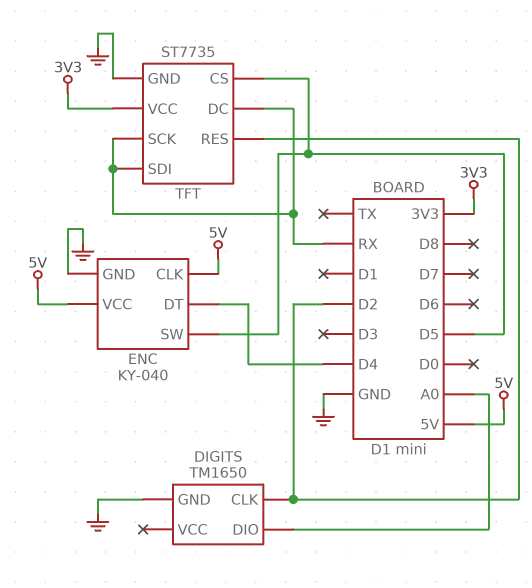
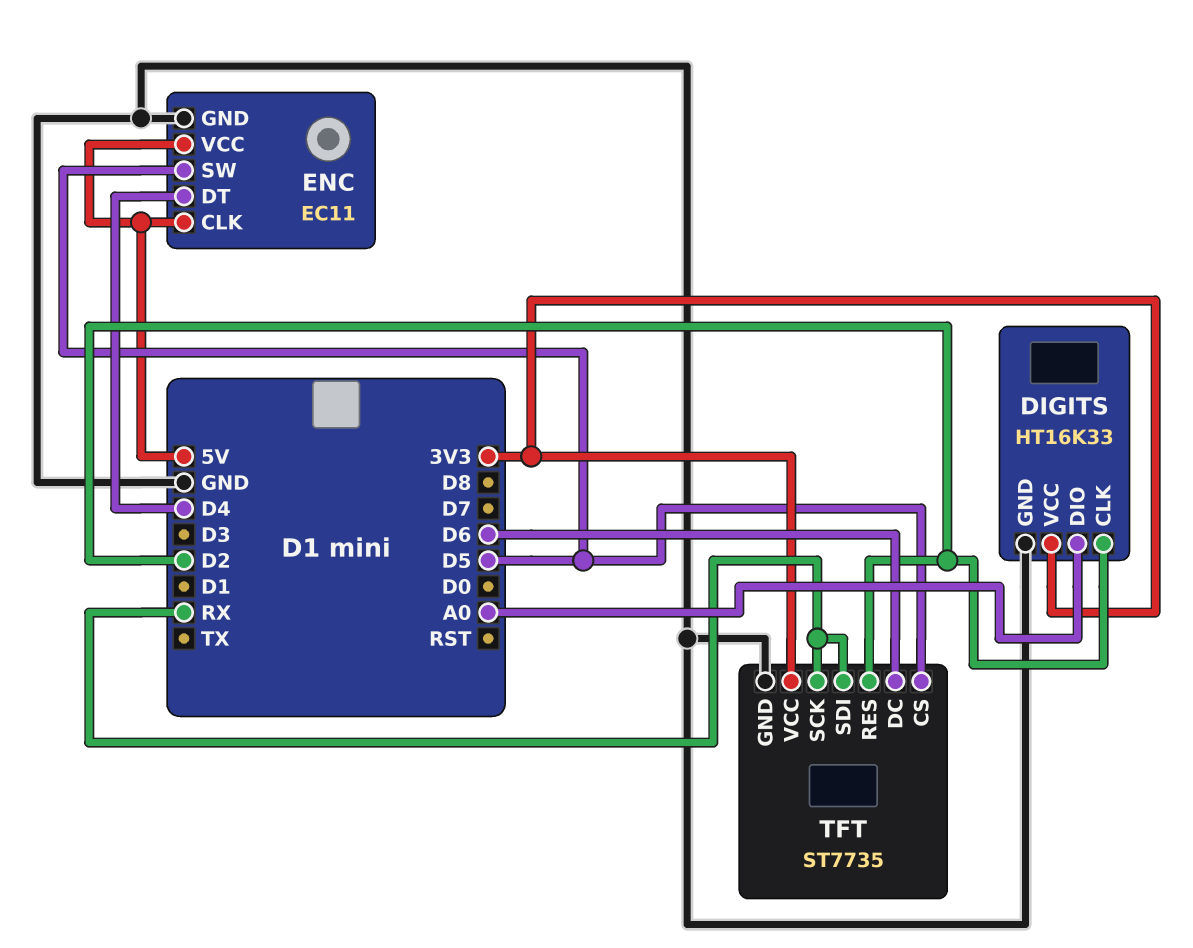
DIGITS: TM1650 -> HT16K33
DIGITS pin VCC: none -> 3V3
ENC: KY-040 -> EC11
TFT pin DC: RX -> D6

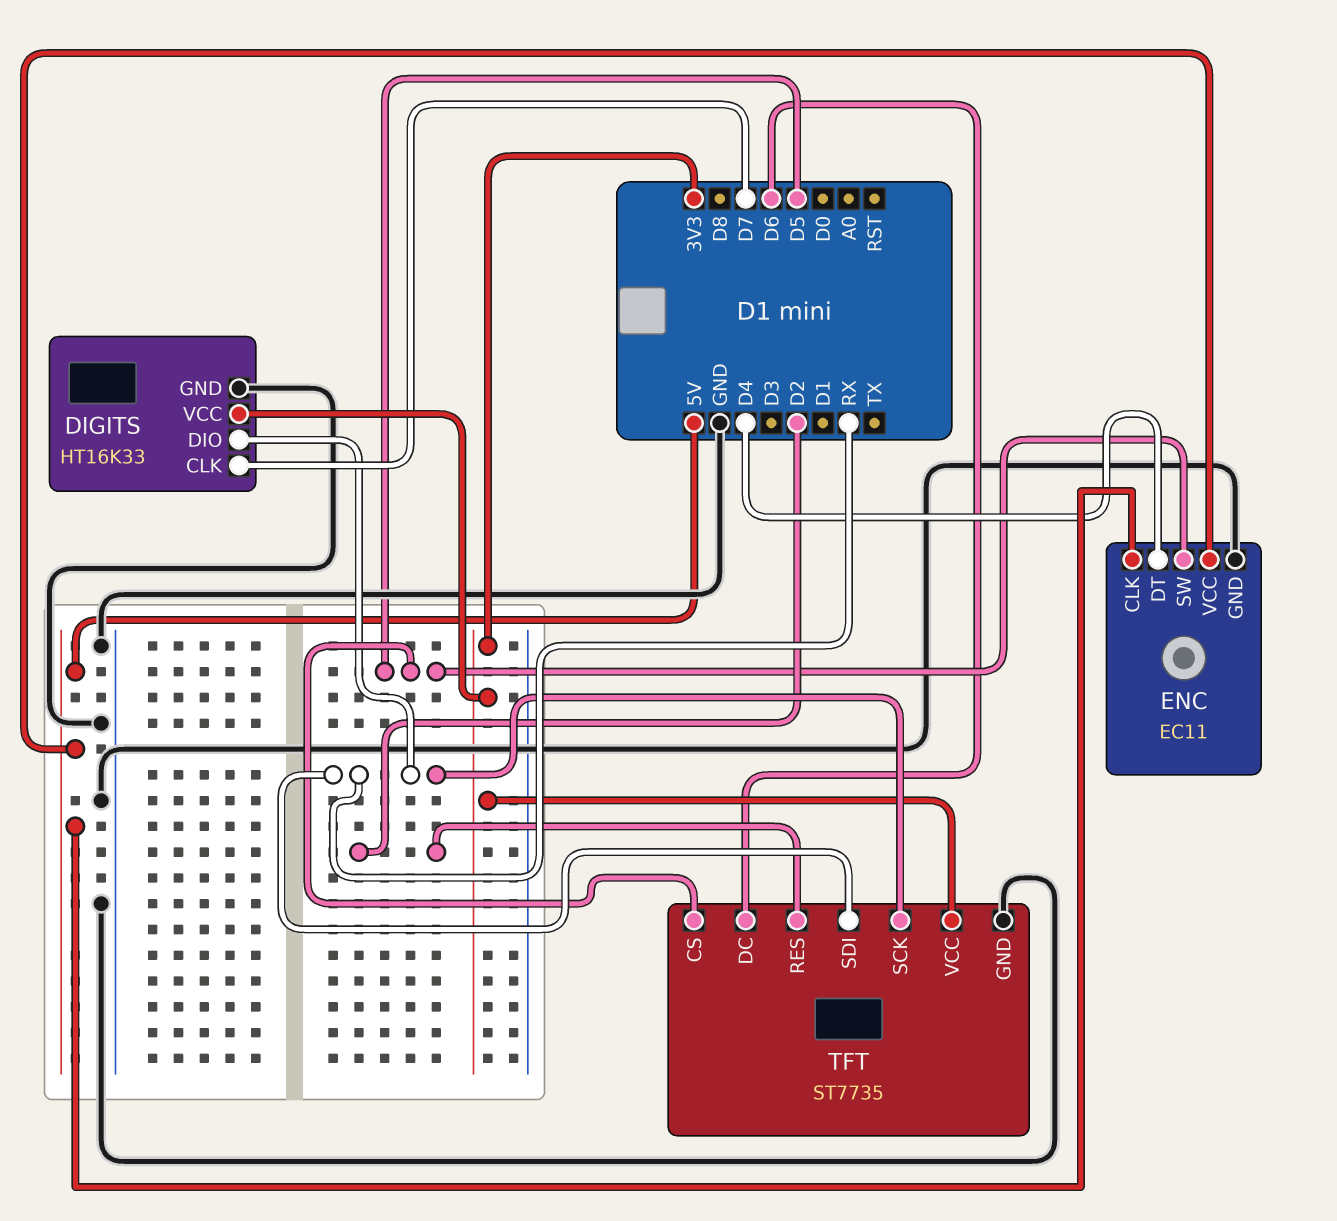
DIGITS pin CLK: D2 -> D7
DIGITS pin DIO: A0 -> RX

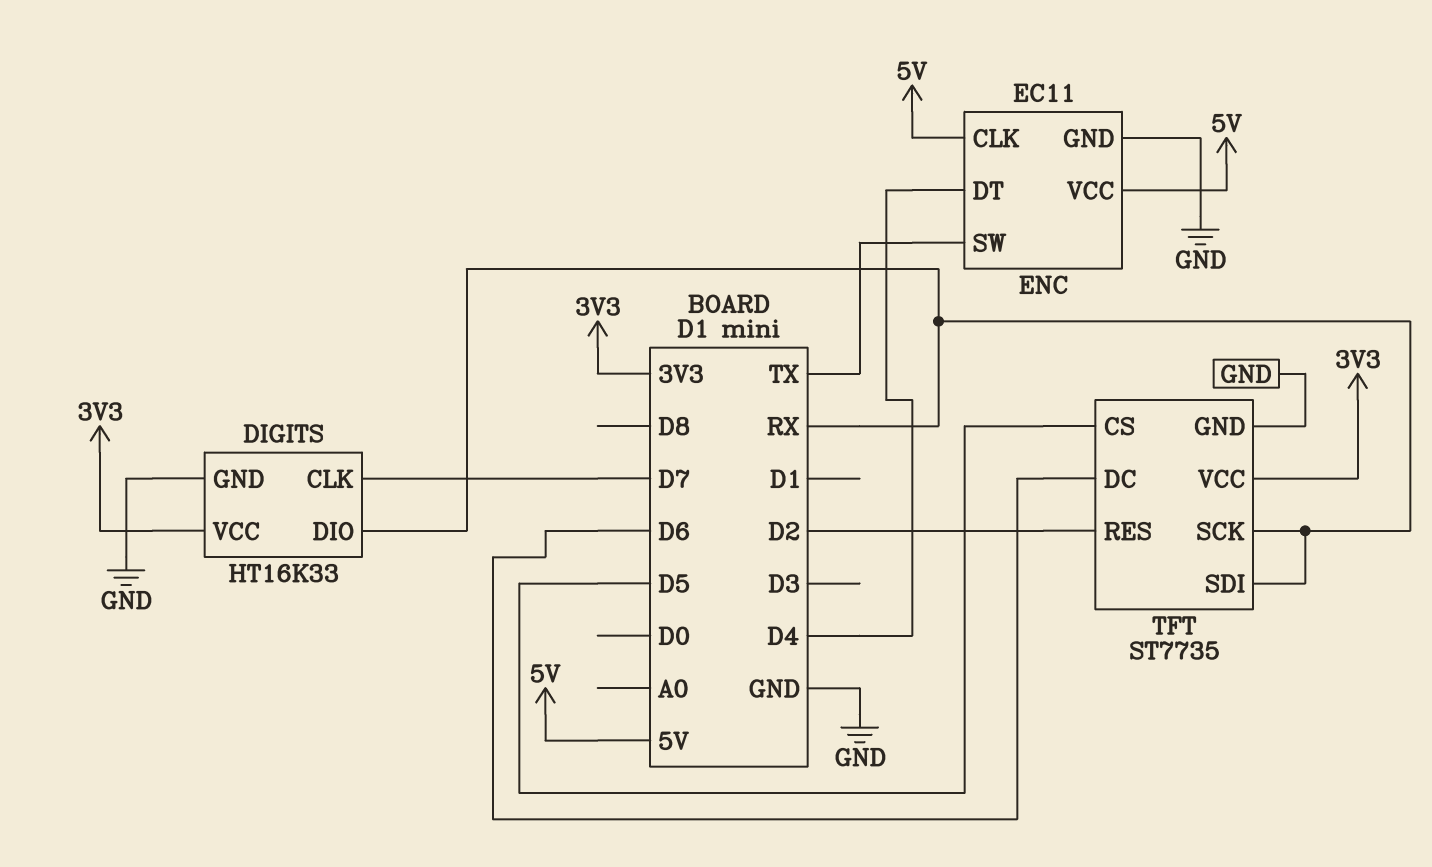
ENC pin SW: D5 -> TX

